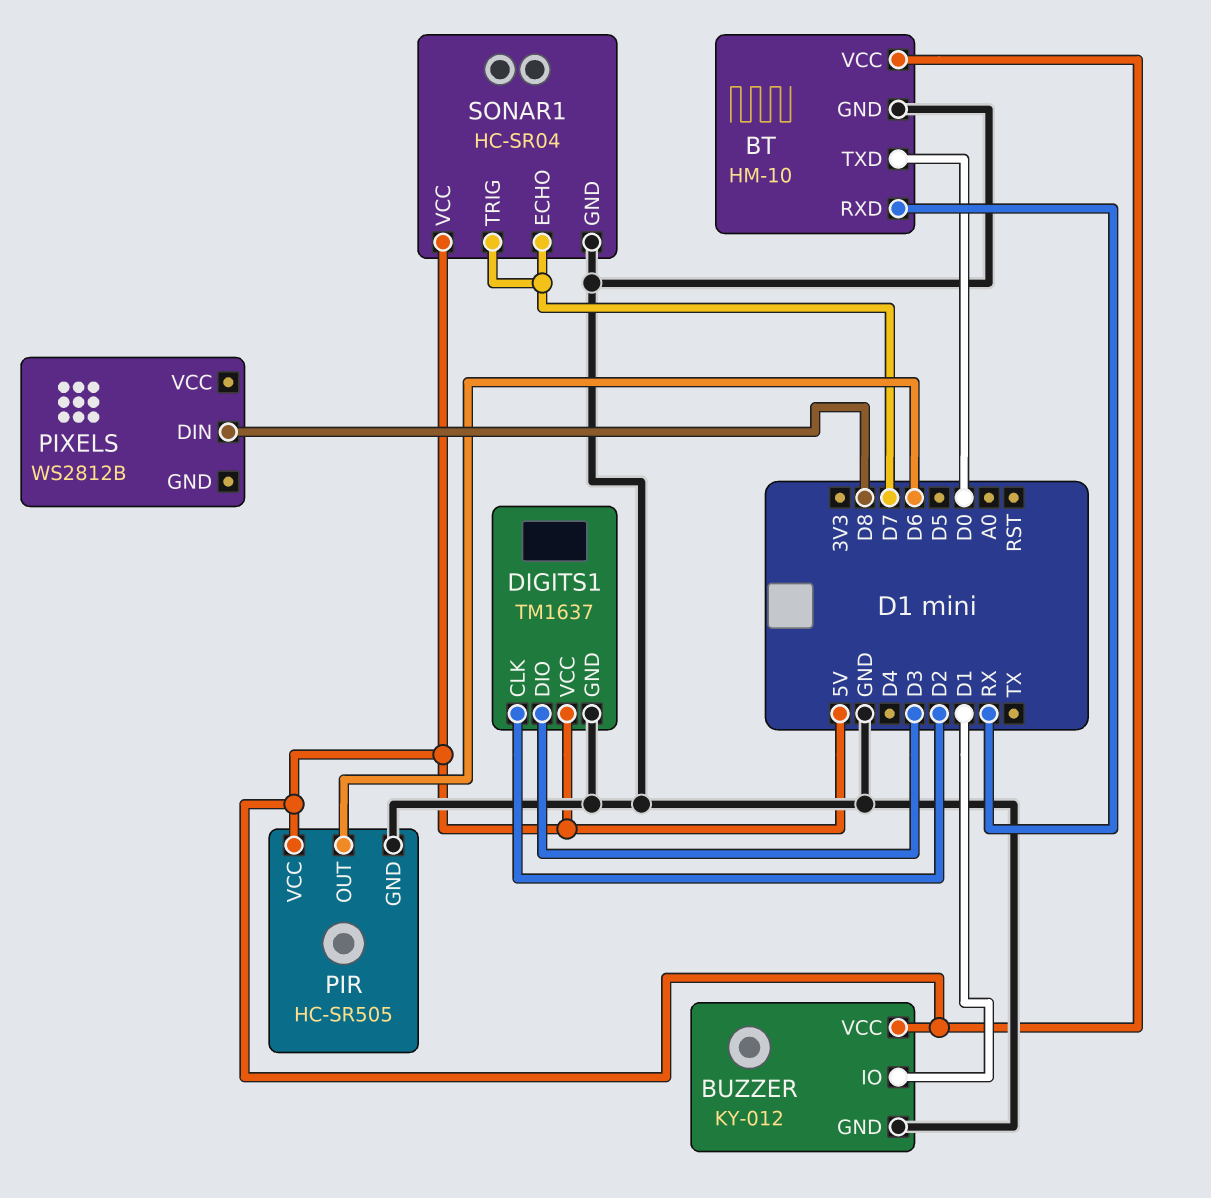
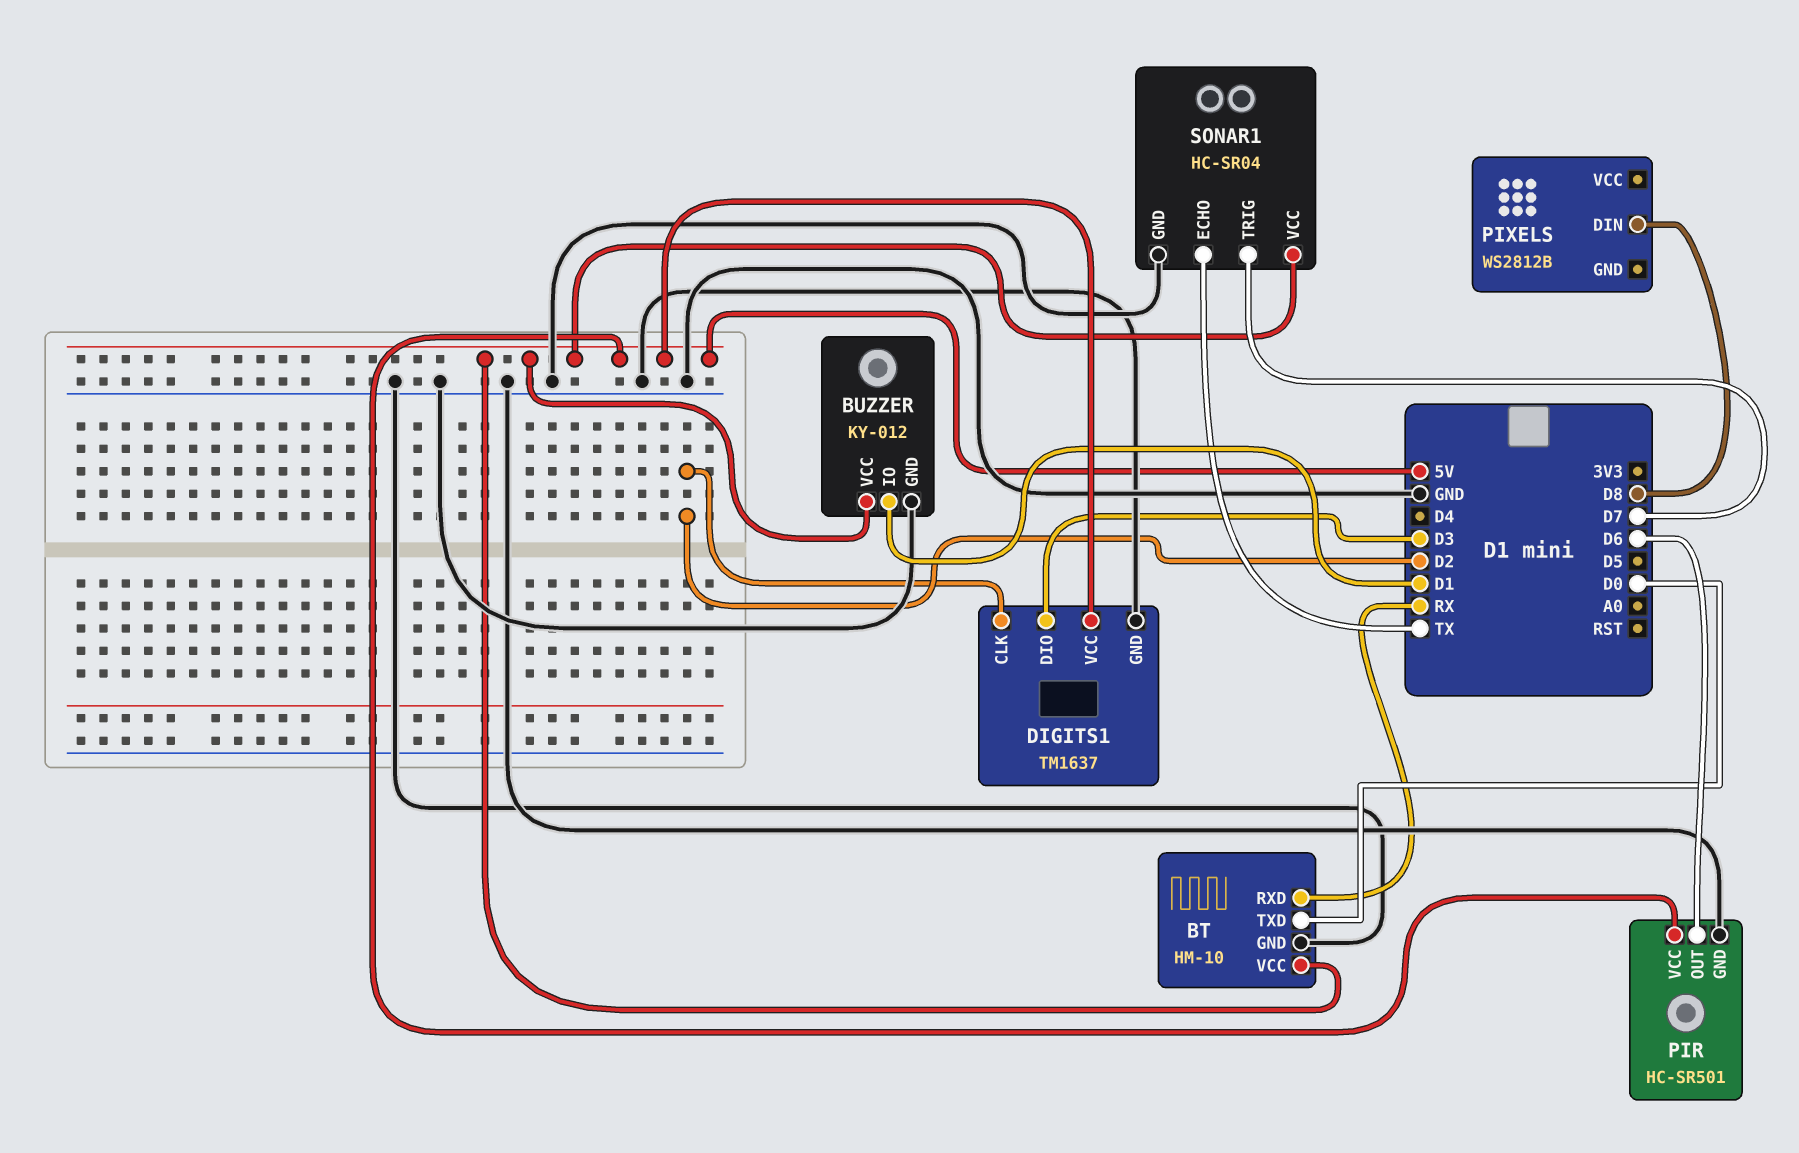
PIR: HC-SR505 -> HC-SR501
SONAR1 pin ECHO: D7 -> TX

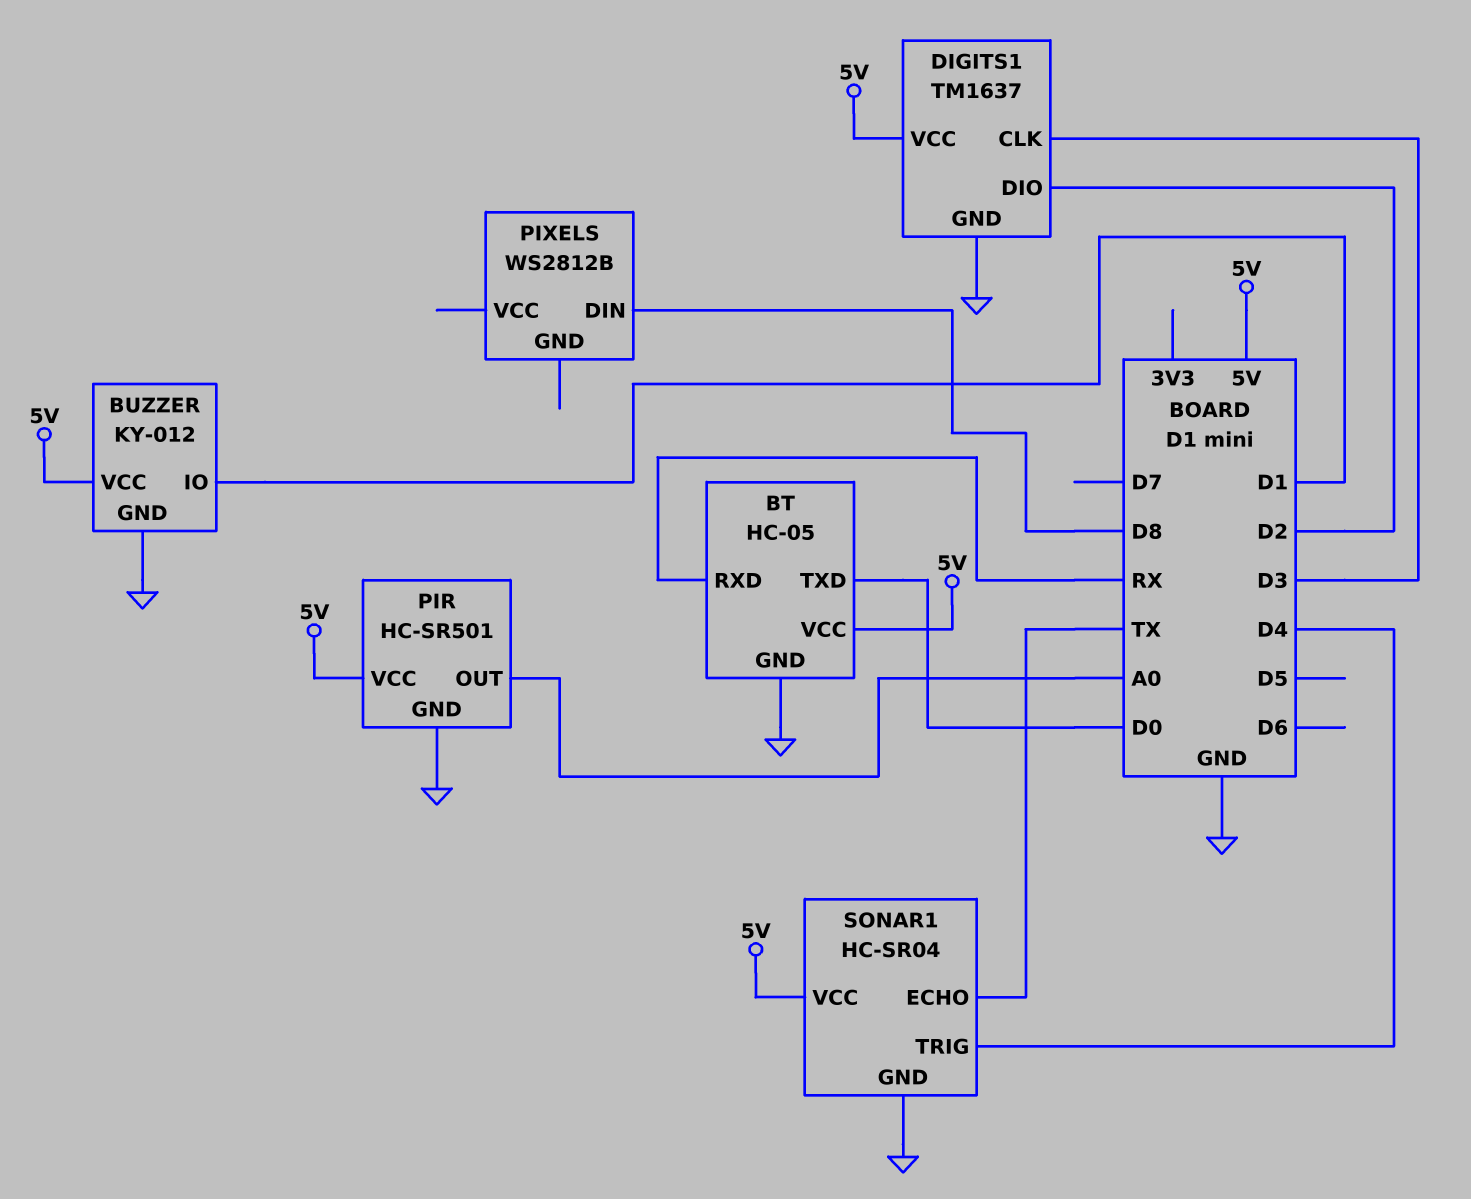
BT: HM-10 -> HC-05
DIGITS1 pin CLK: D2 -> D3
DIGITS1 pin DIO: D3 -> D2
PIR pin OUT: D6 -> A0
SONAR1 pin TRIG: D7 -> D4

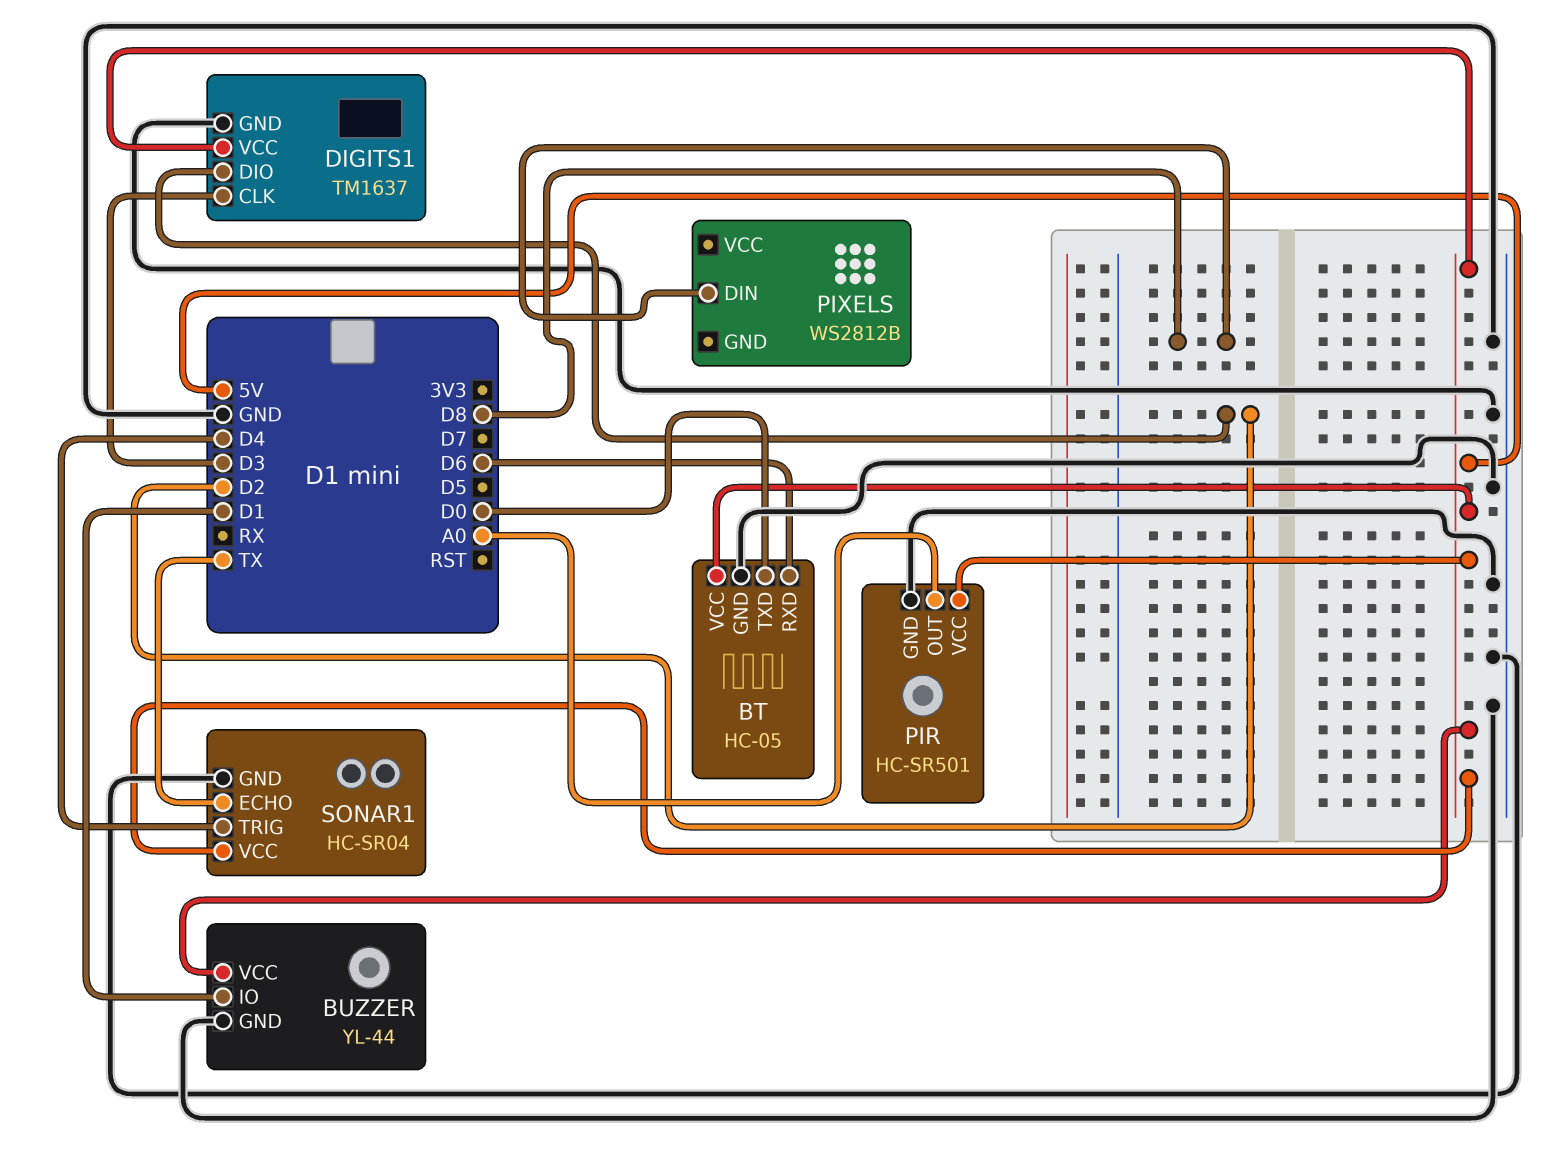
BT pin RXD: RX -> D6
BUZZER: KY-012 -> YL-44

